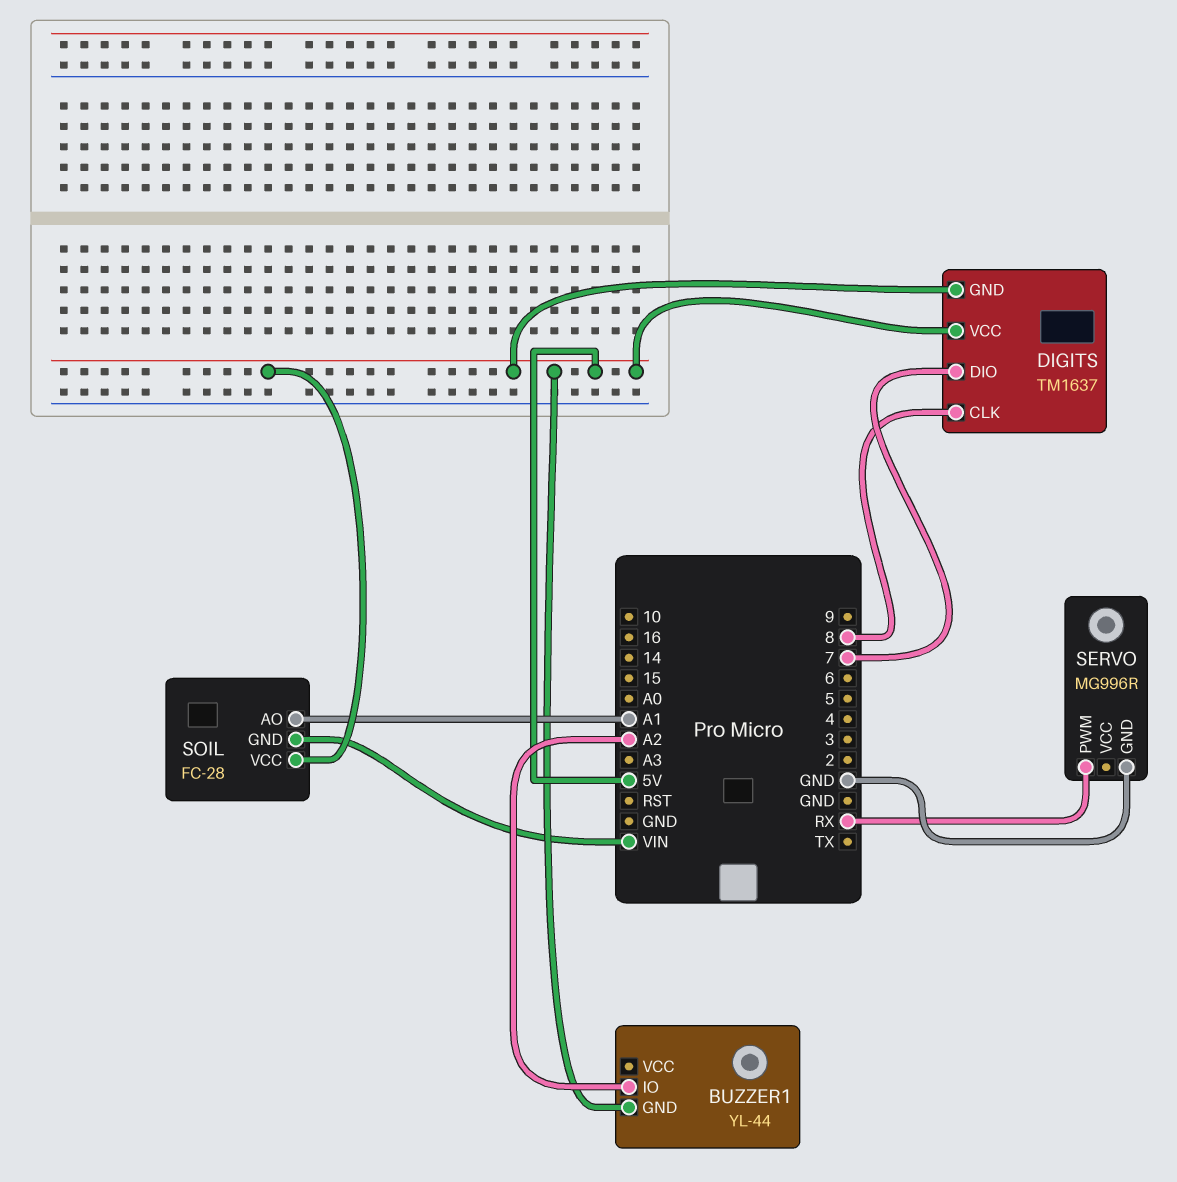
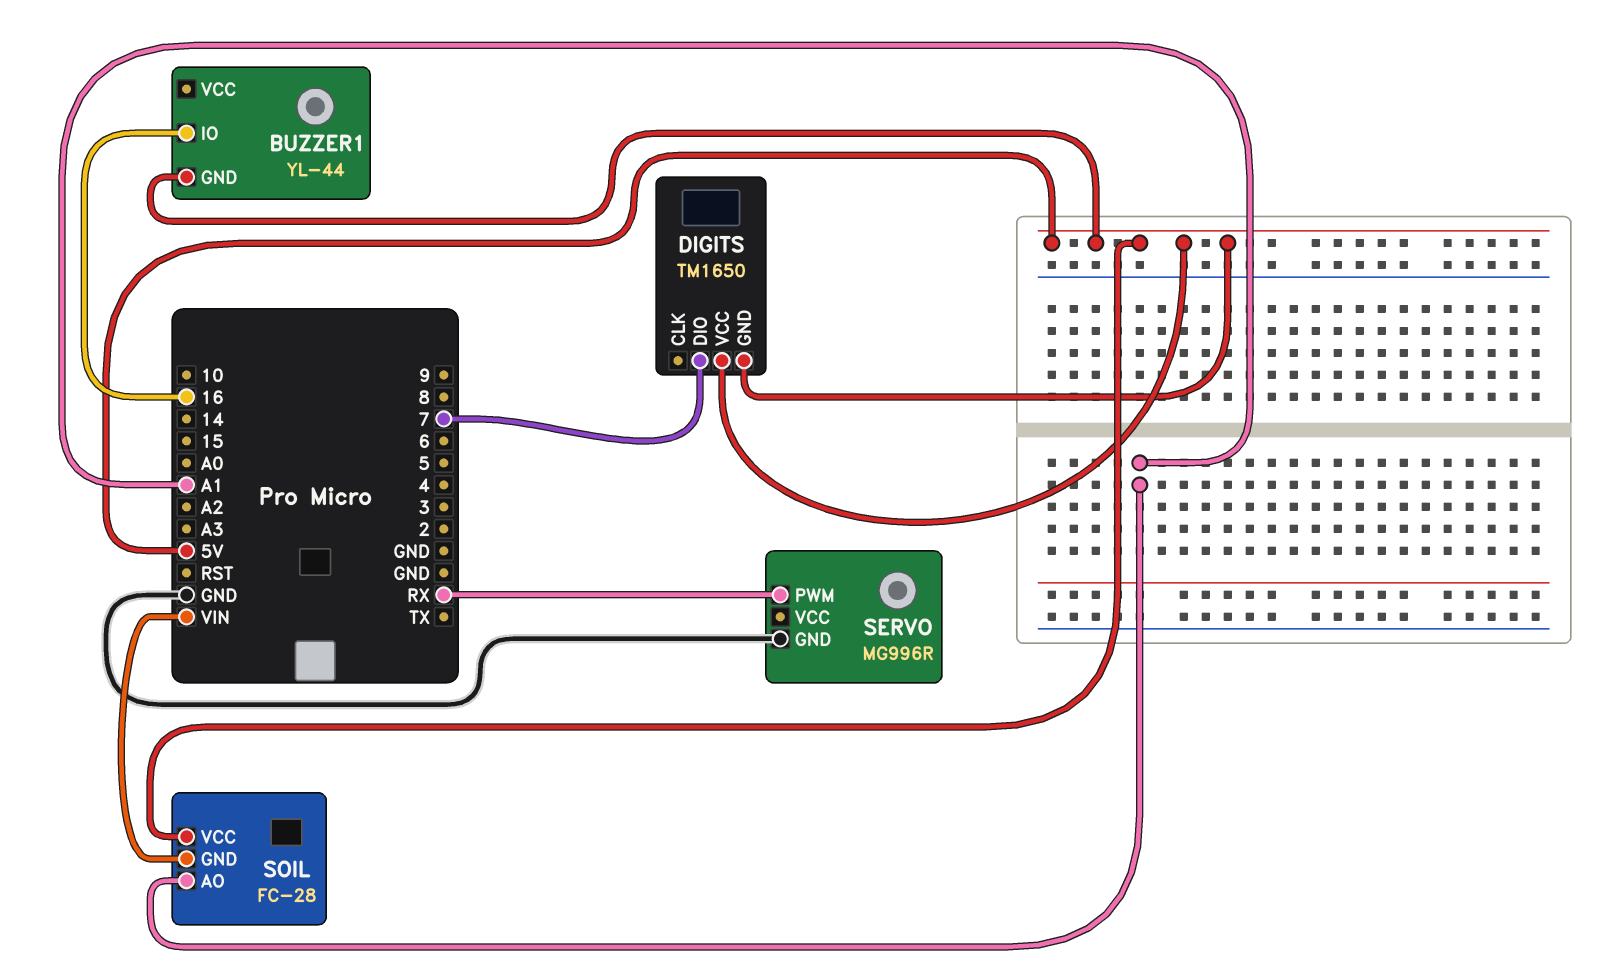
BUZZER1 pin IO: A2 -> 16
DIGITS: TM1637 -> TM1650
DIGITS pin CLK: 8 -> none

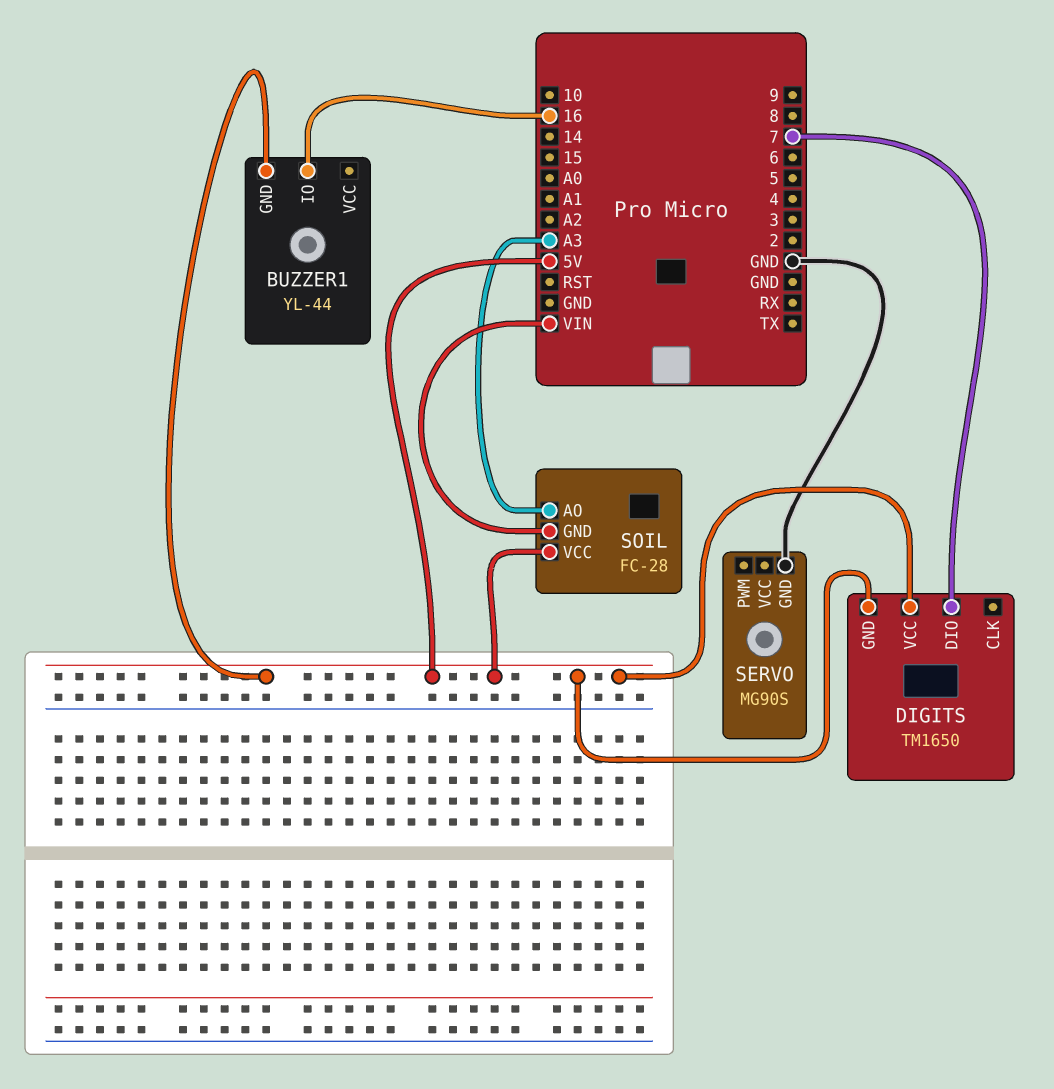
SERVO: MG996R -> MG90S
SERVO pin PWM: RX -> none
SOIL pin AO: A1 -> A3

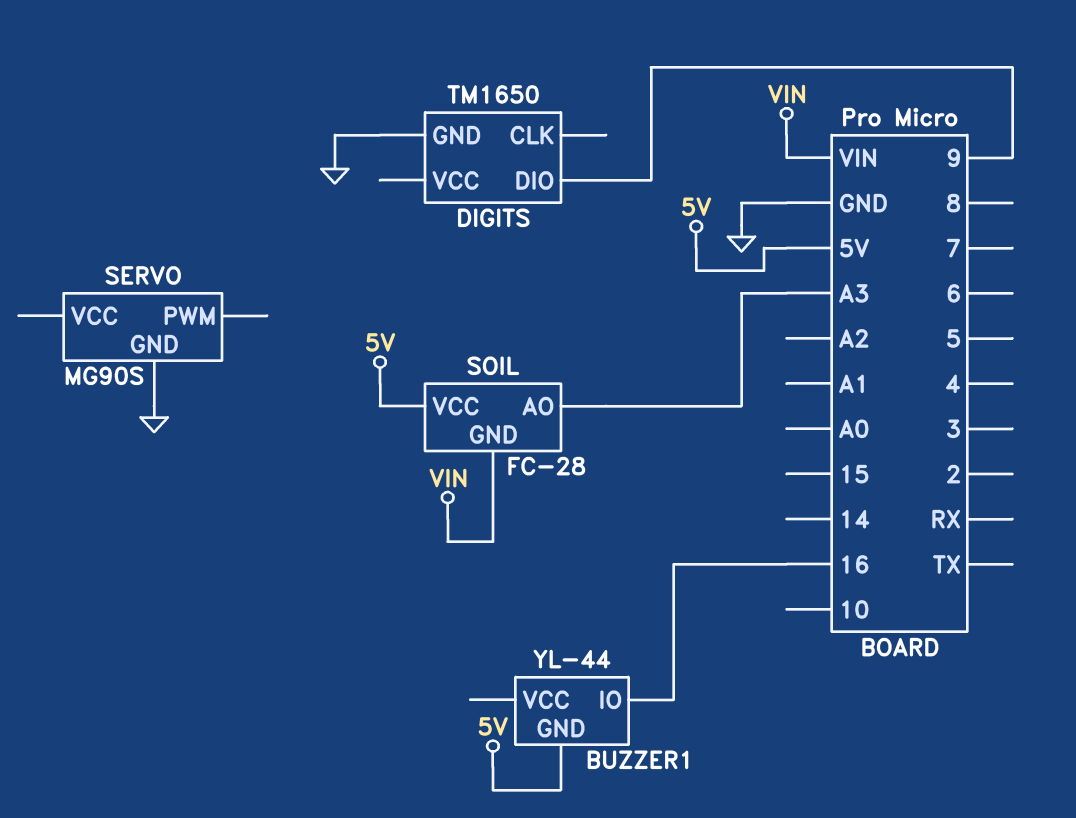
DIGITS pin DIO: 7 -> 9
DIGITS pin GND: 5V -> GND
DIGITS pin VCC: 5V -> none

